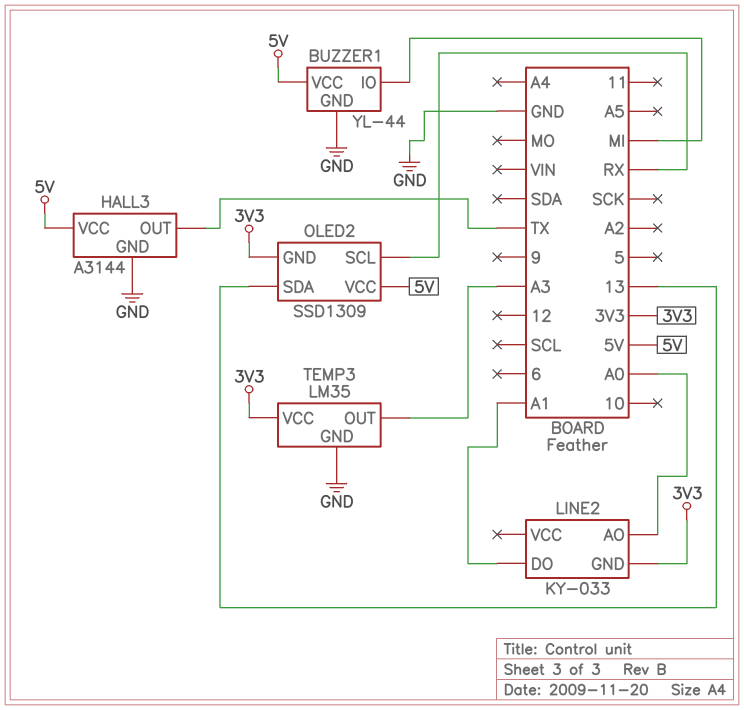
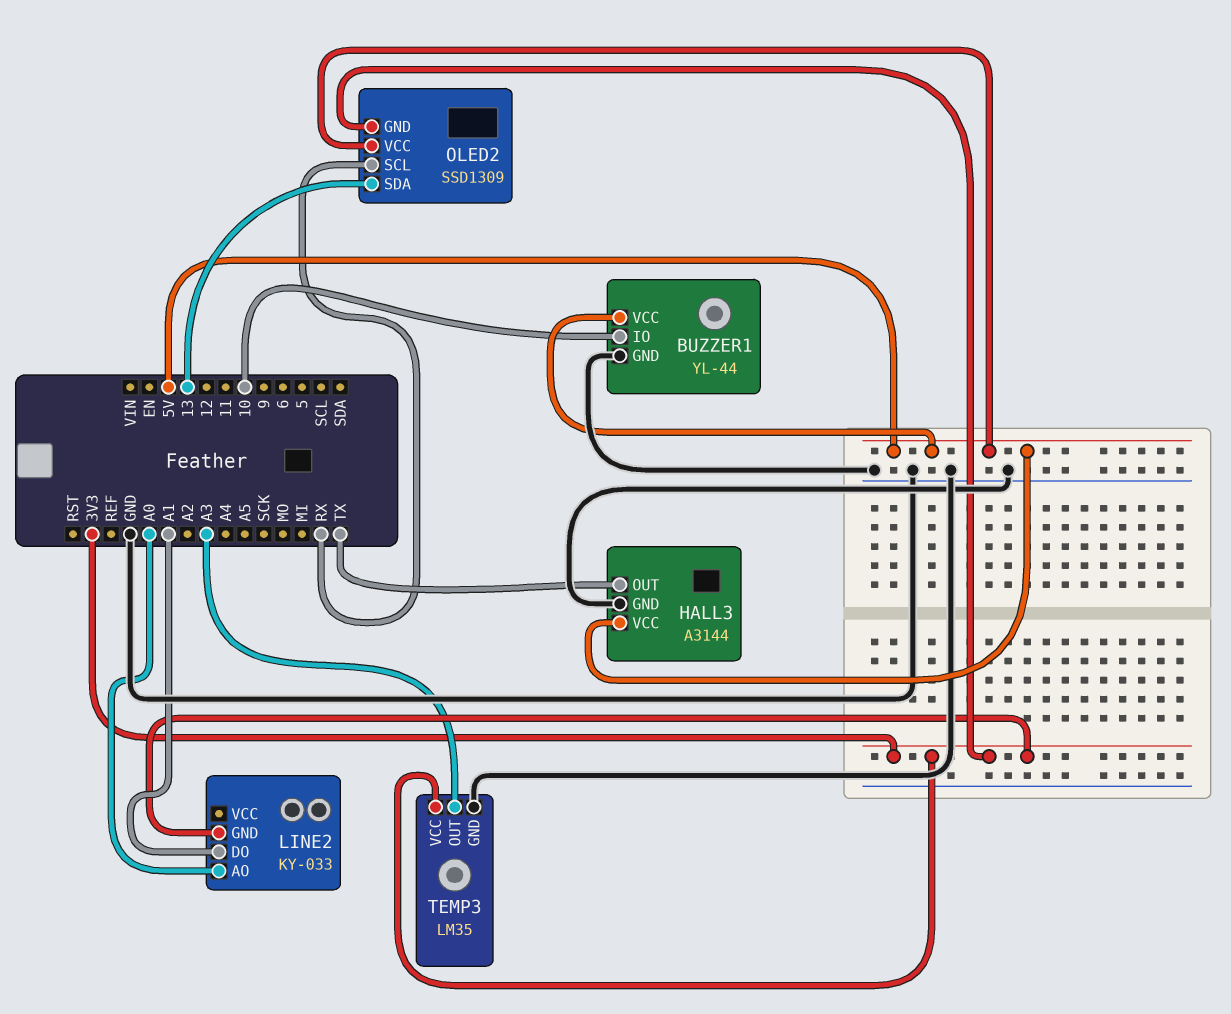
BUZZER1 pin IO: MI -> 10

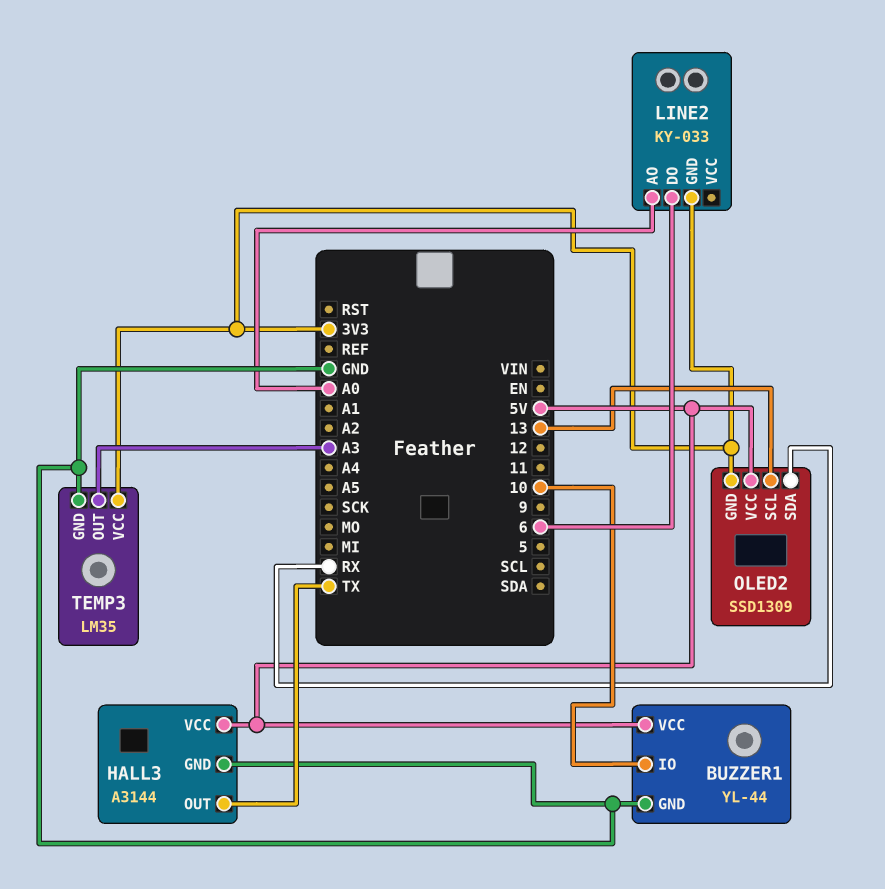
LINE2 pin DO: A1 -> 6
OLED2 pin SCL: RX -> 13
OLED2 pin SDA: 13 -> RX

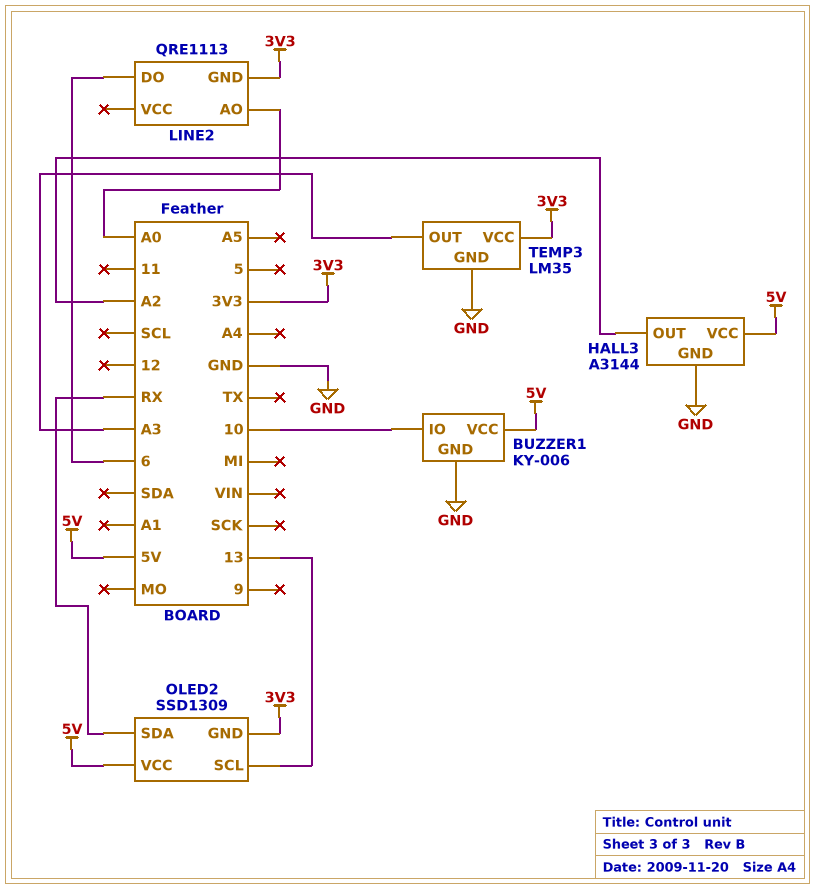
BUZZER1: YL-44 -> KY-006
HALL3 pin OUT: TX -> A2
LINE2: KY-033 -> QRE1113

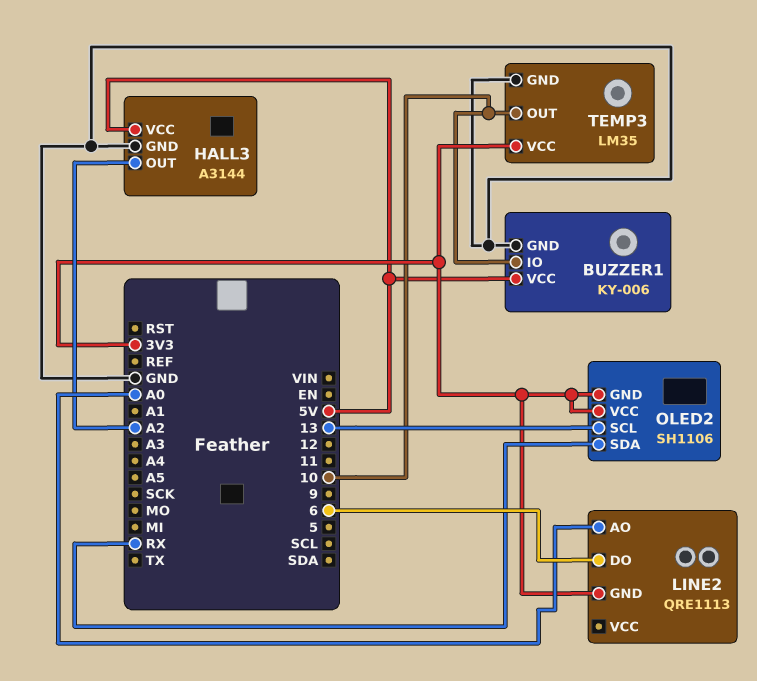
OLED2: SSD1309 -> SH1106
OLED2 pin VCC: 5V -> 3V3
TEMP3 pin OUT: A3 -> 10

